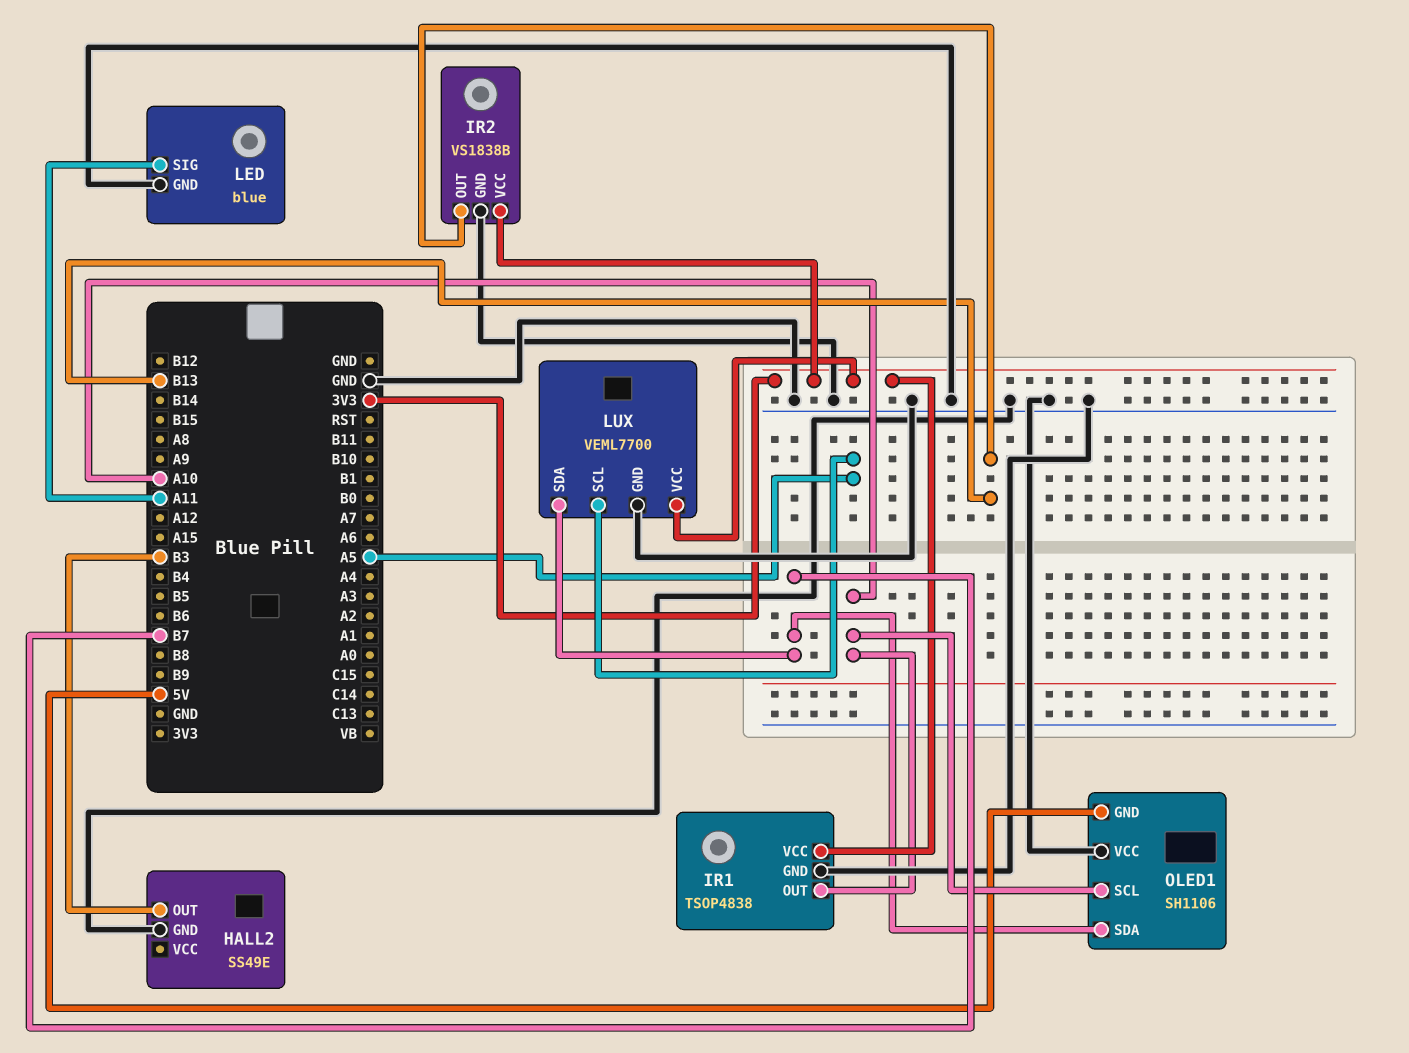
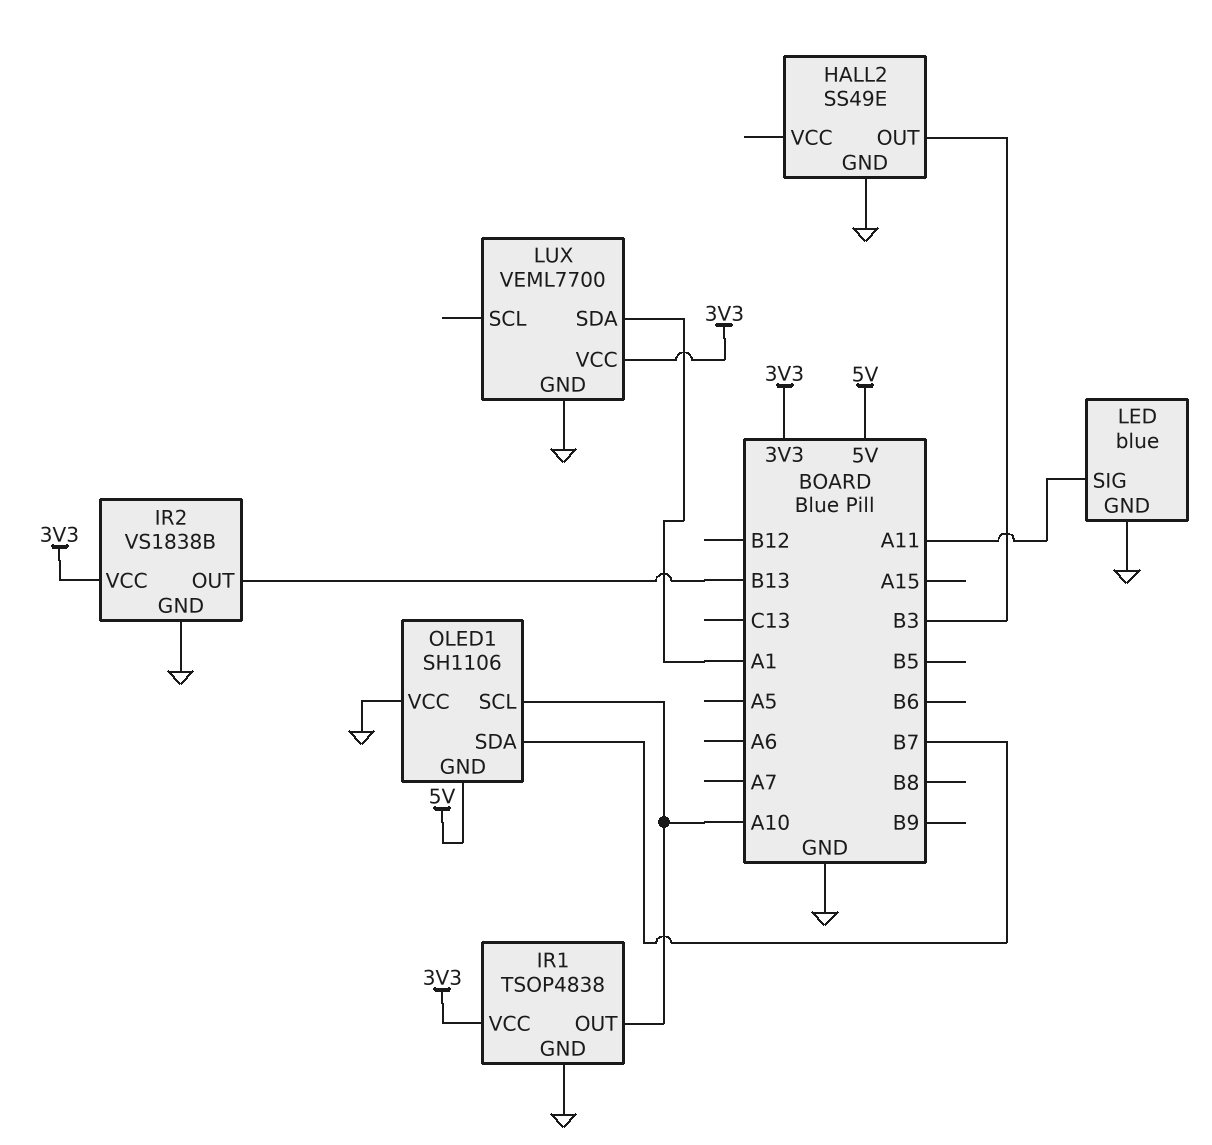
LUX pin SCL: A5 -> none
LUX pin SDA: B7 -> A1

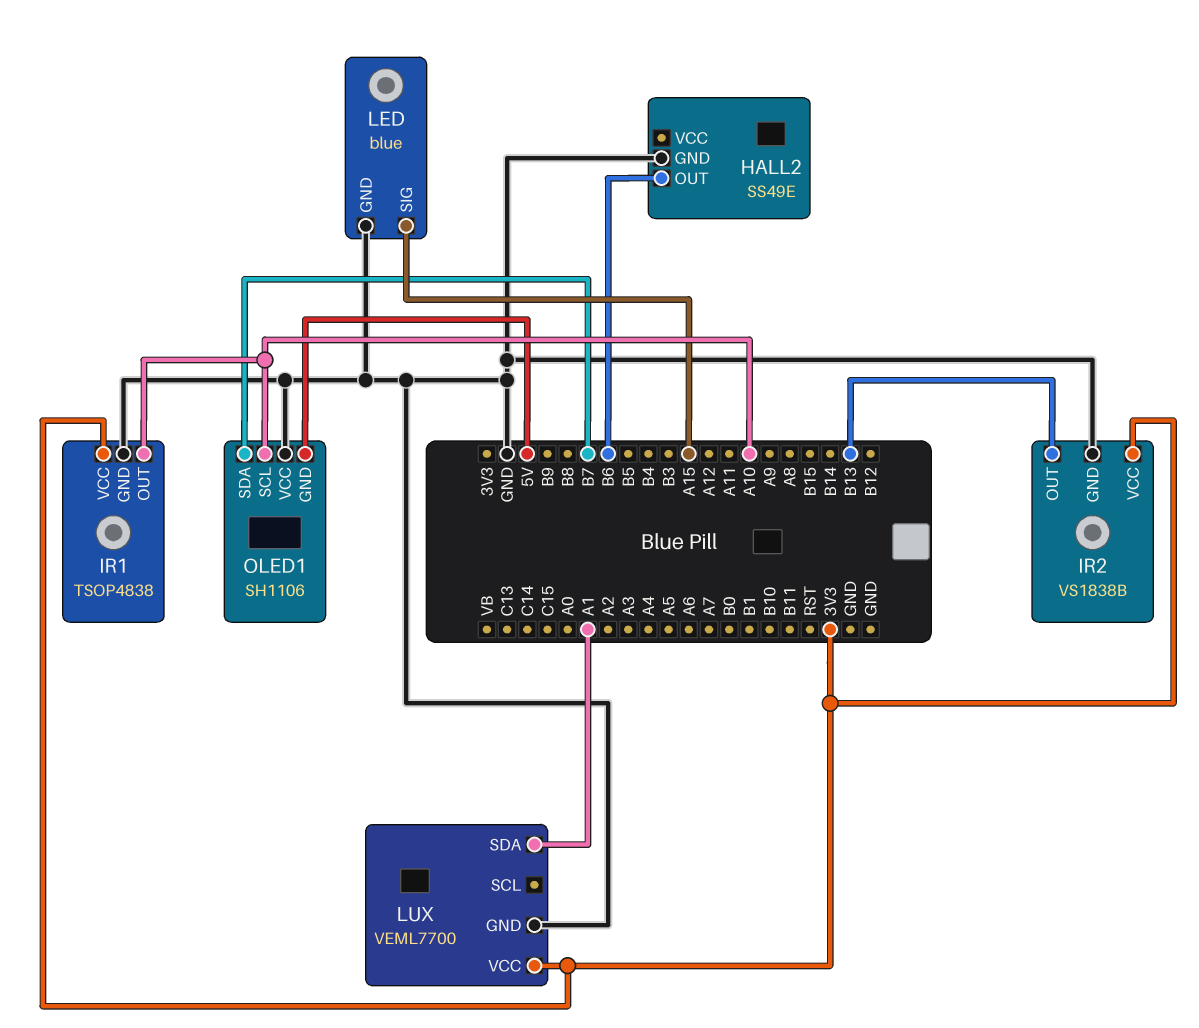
HALL2 pin OUT: B3 -> B6
LED pin SIG: A11 -> A15

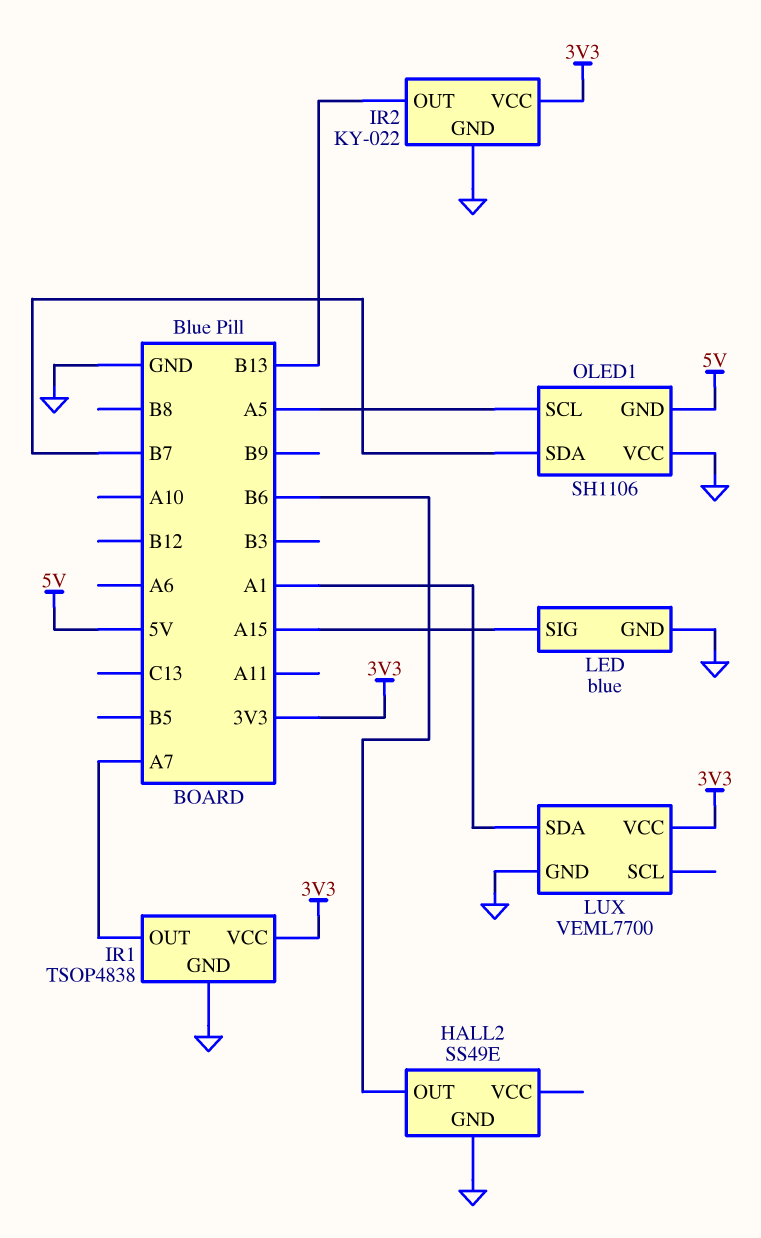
IR1 pin OUT: A10 -> A7
IR2: VS1838B -> KY-022
OLED1 pin SCL: A10 -> A5

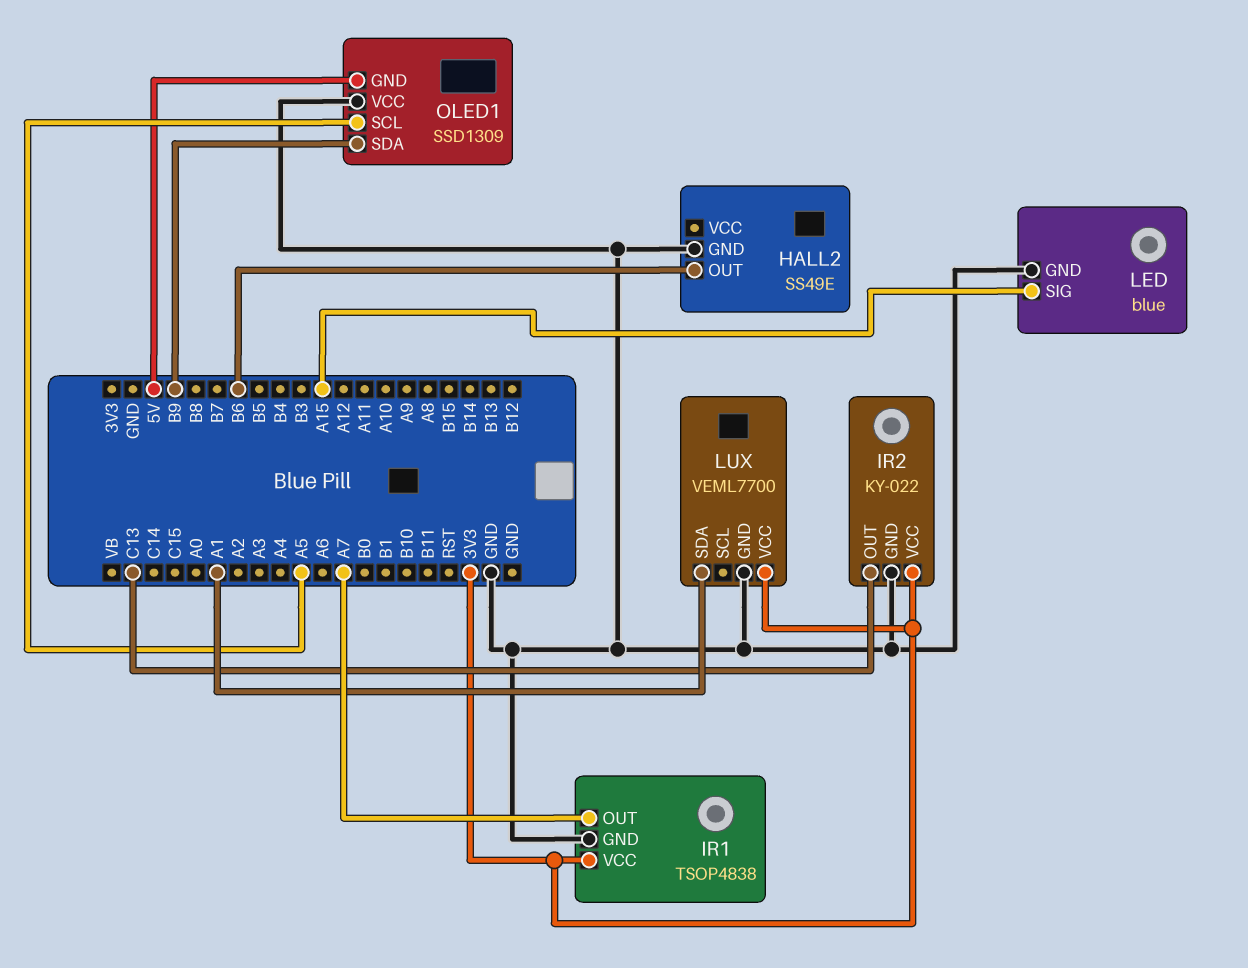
IR2 pin OUT: B13 -> C13
OLED1: SH1106 -> SSD1309
OLED1 pin SDA: B7 -> B9

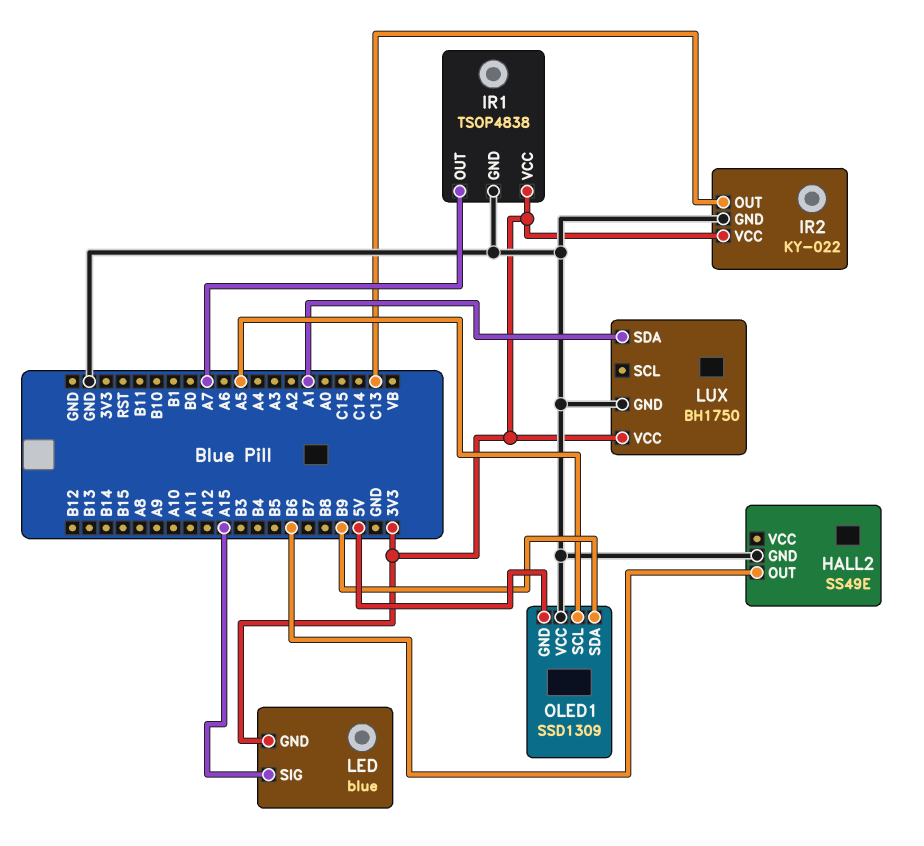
LED pin GND: GND -> 3V3
LUX: VEML7700 -> BH1750

